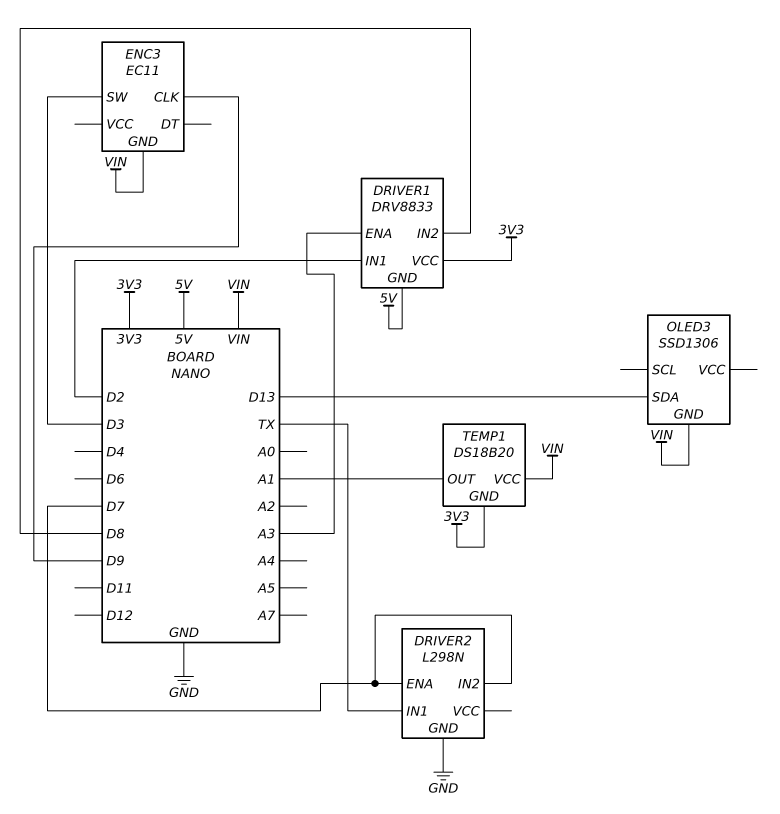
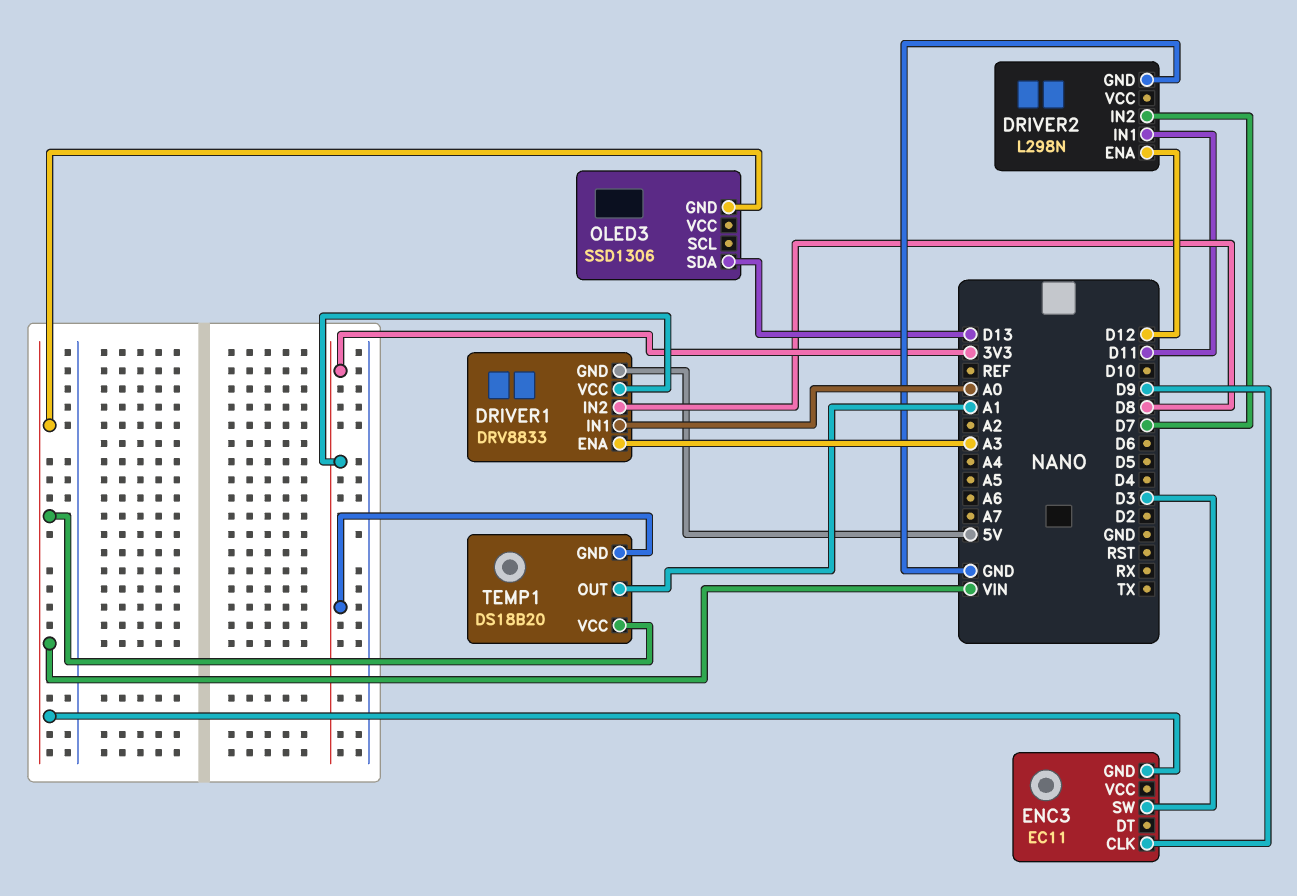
DRIVER1 pin IN1: D2 -> A0
DRIVER2 pin ENA: D7 -> D12
DRIVER2 pin IN1: TX -> D11

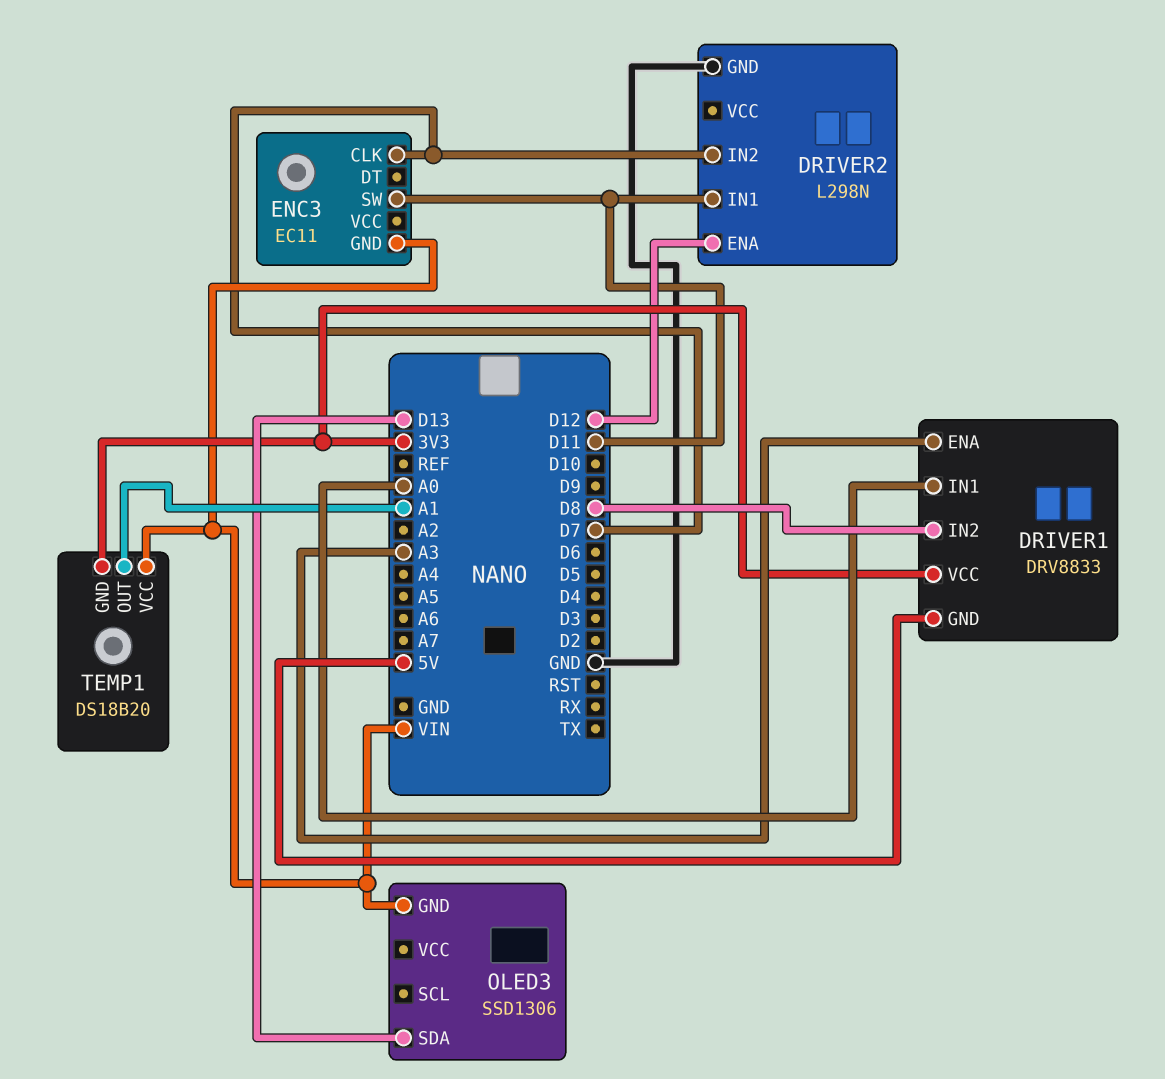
ENC3 pin CLK: D9 -> D7
ENC3 pin SW: D3 -> D11

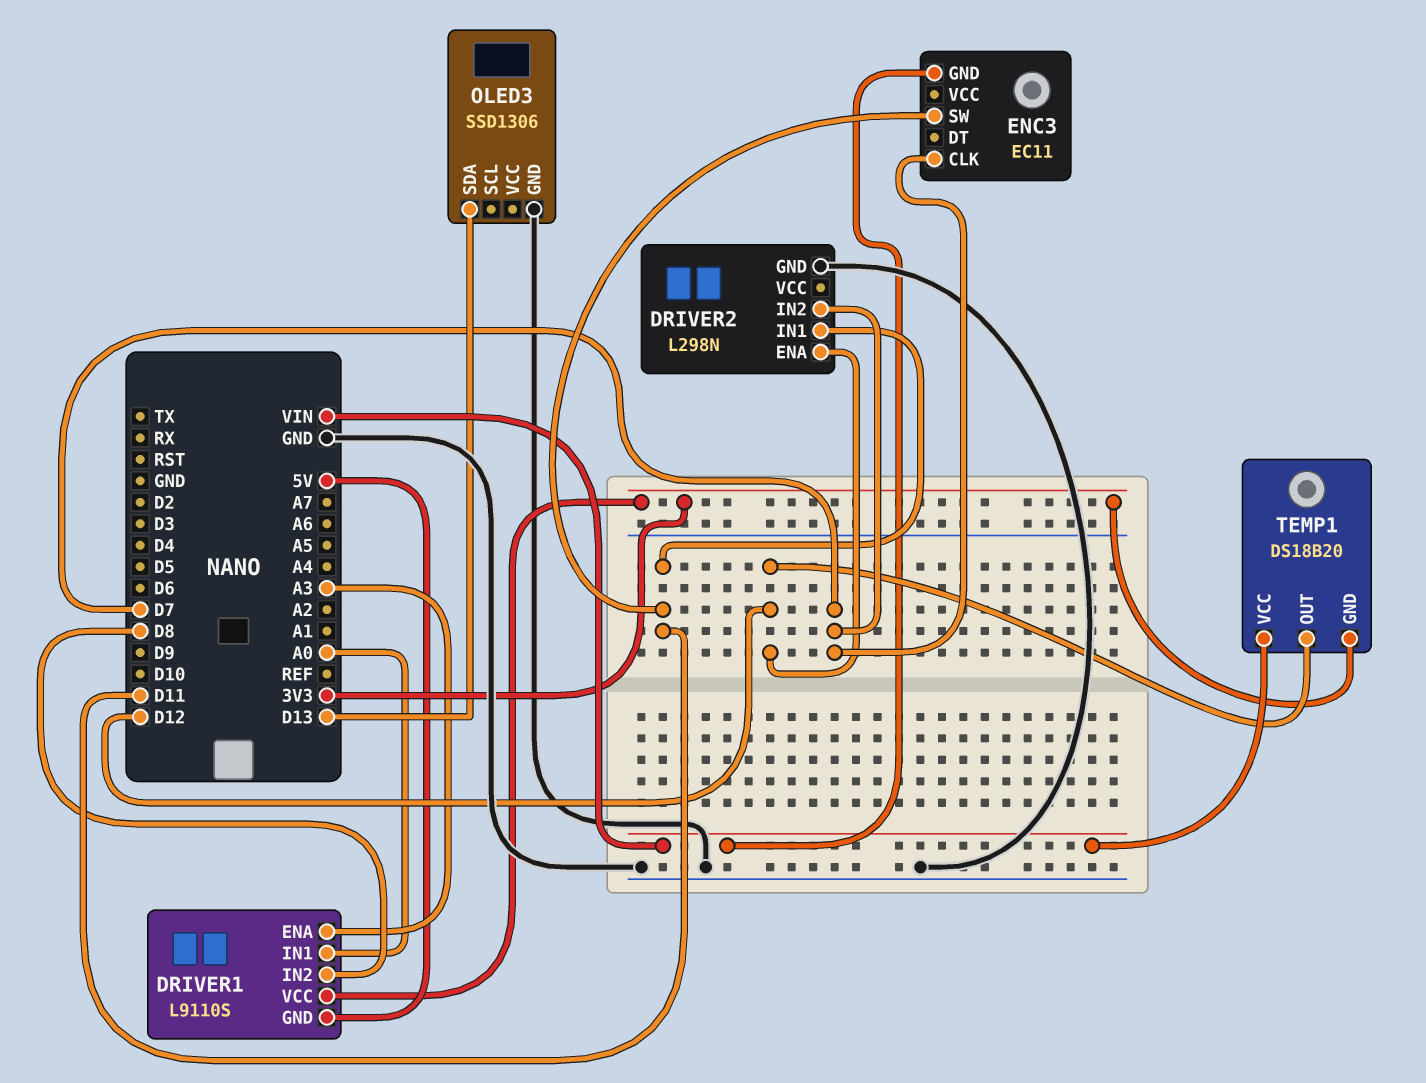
DRIVER1: DRV8833 -> L9110S
OLED3 pin GND: VIN -> GND
TEMP1 pin OUT: A1 -> D12

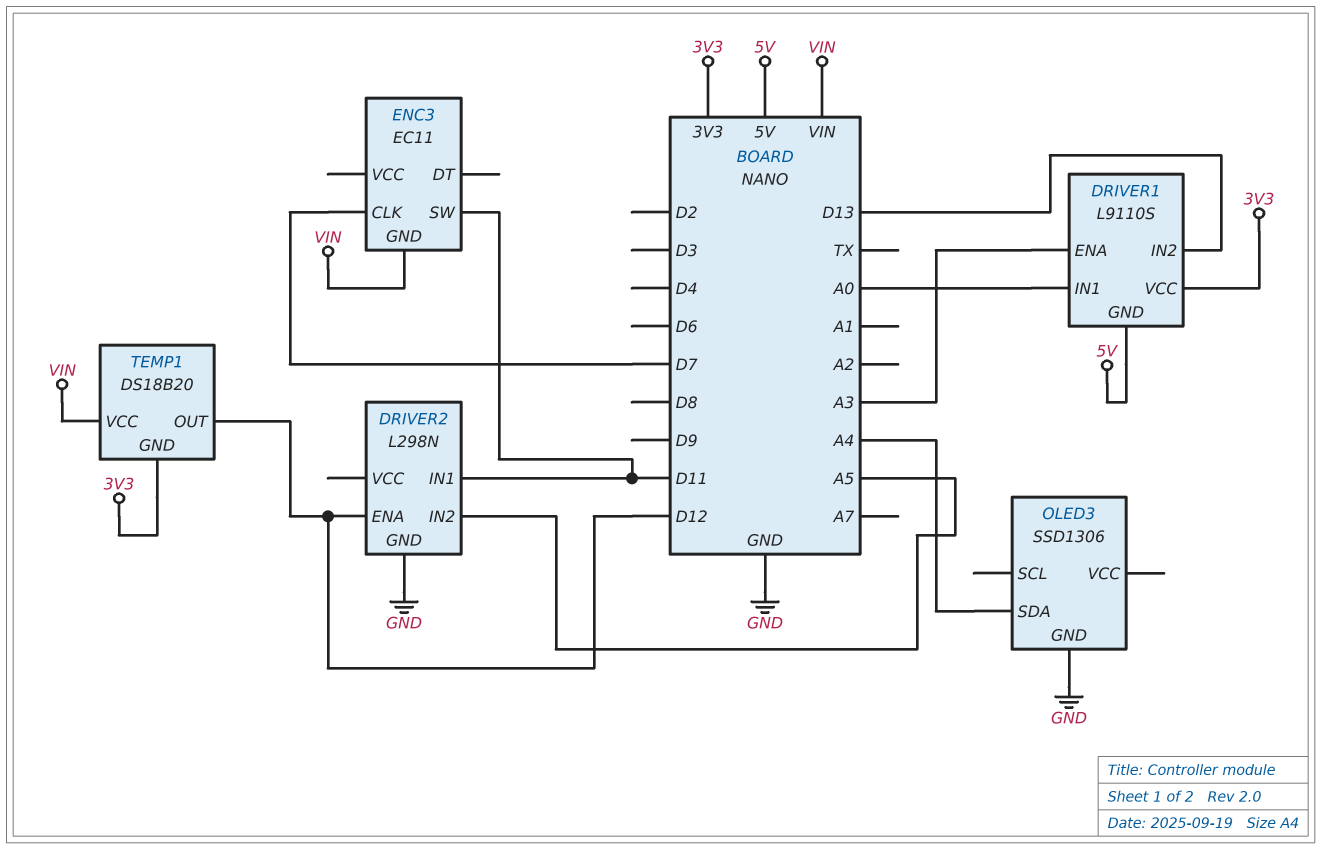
DRIVER1 pin IN2: D8 -> D13
DRIVER2 pin IN2: D7 -> A5
OLED3 pin SDA: D13 -> A4

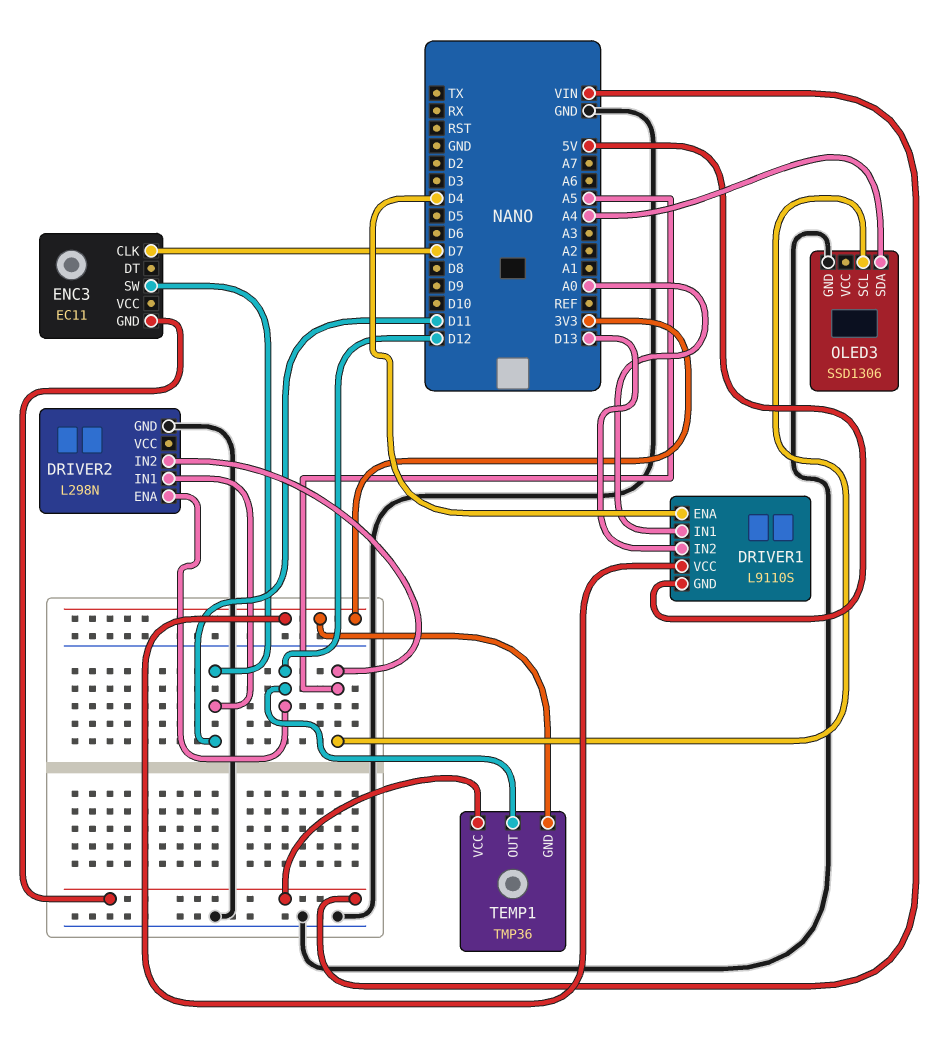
DRIVER1 pin ENA: A3 -> D4
OLED3 pin SCL: none -> A5
TEMP1: DS18B20 -> TMP36

